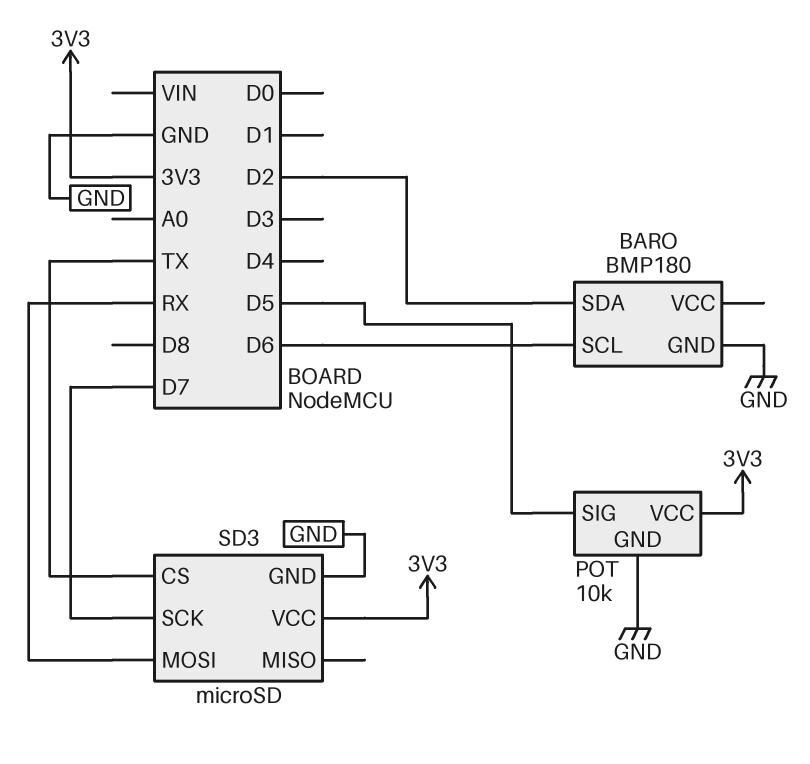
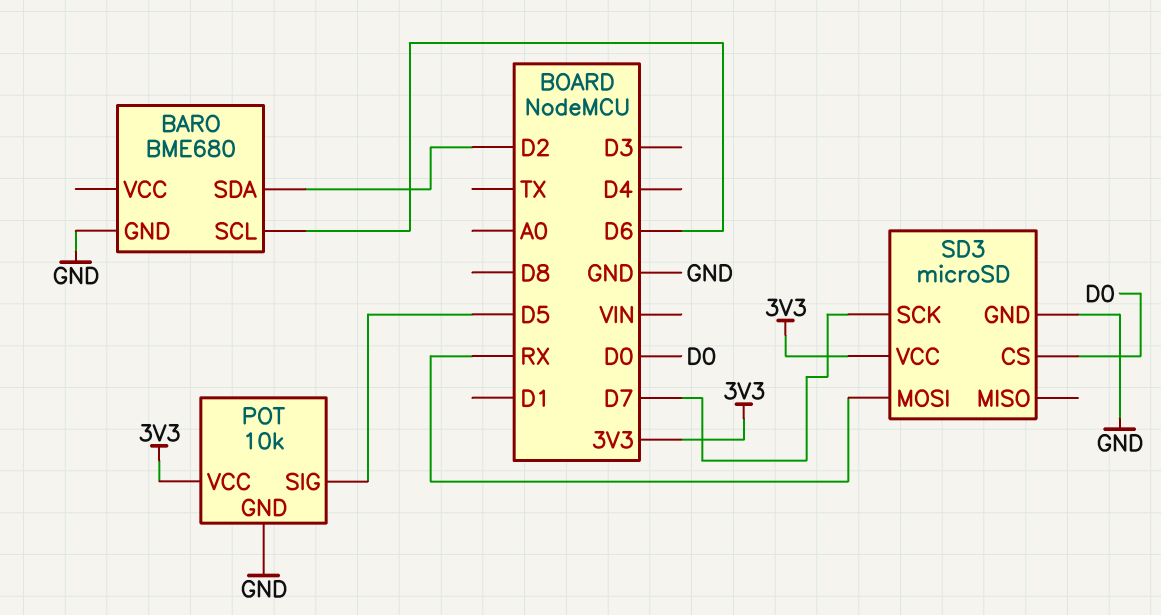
BARO: BMP180 -> BME680
SD3 pin CS: TX -> D0

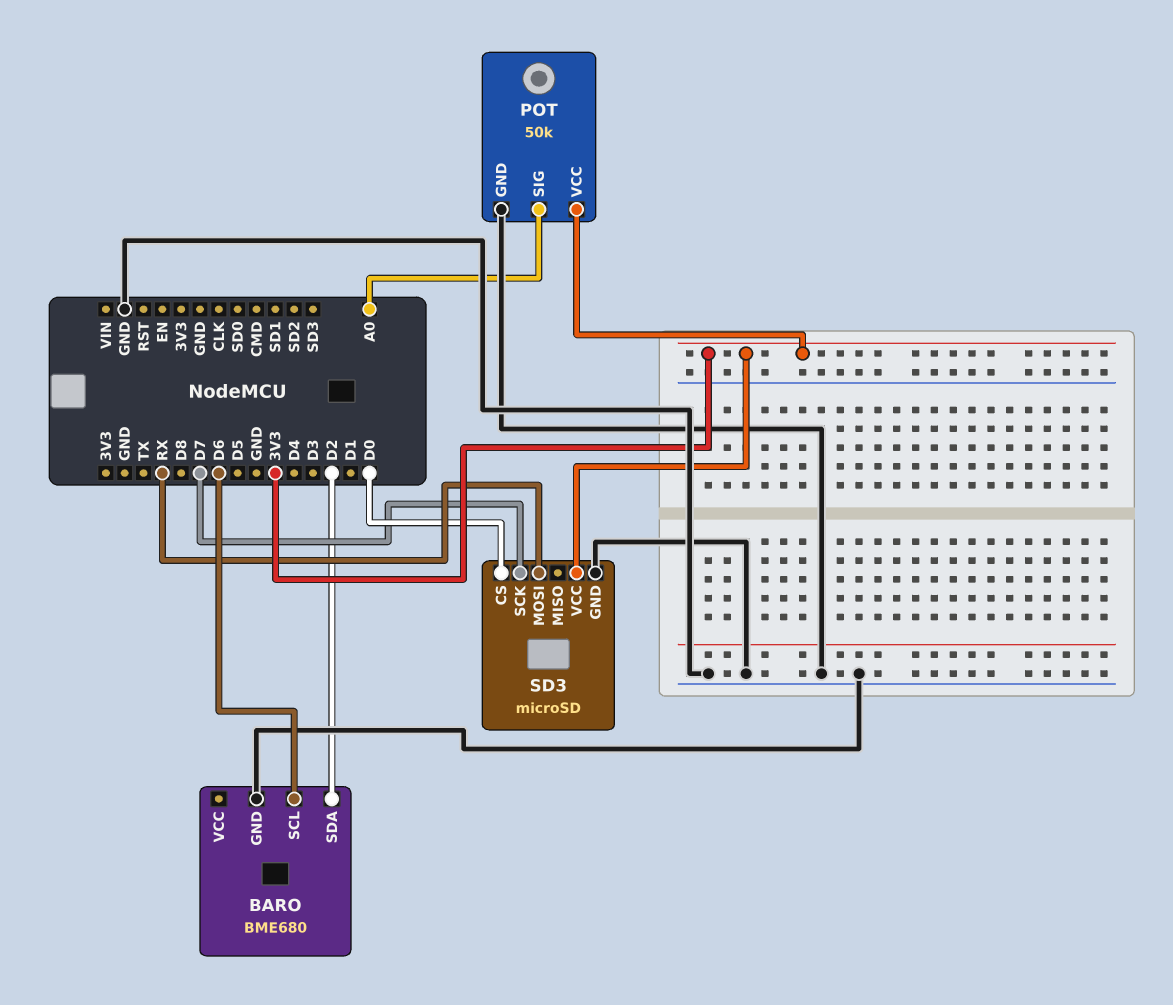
POT: 10k -> 50k
POT pin SIG: D5 -> A0

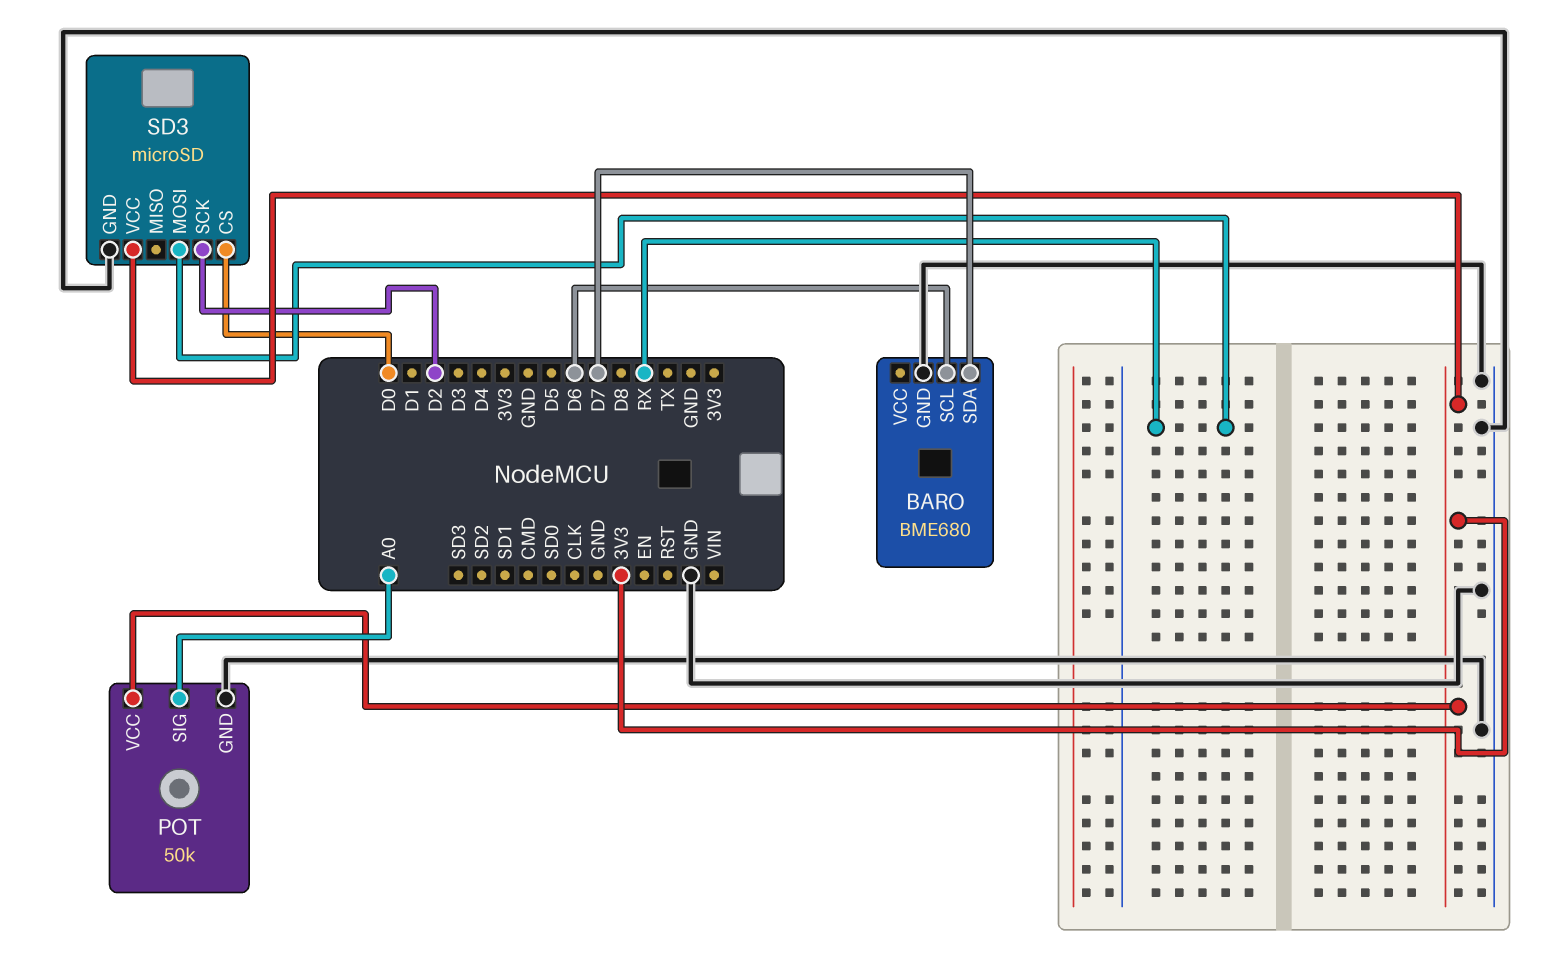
BARO pin SDA: D2 -> D7
SD3 pin SCK: D7 -> D2

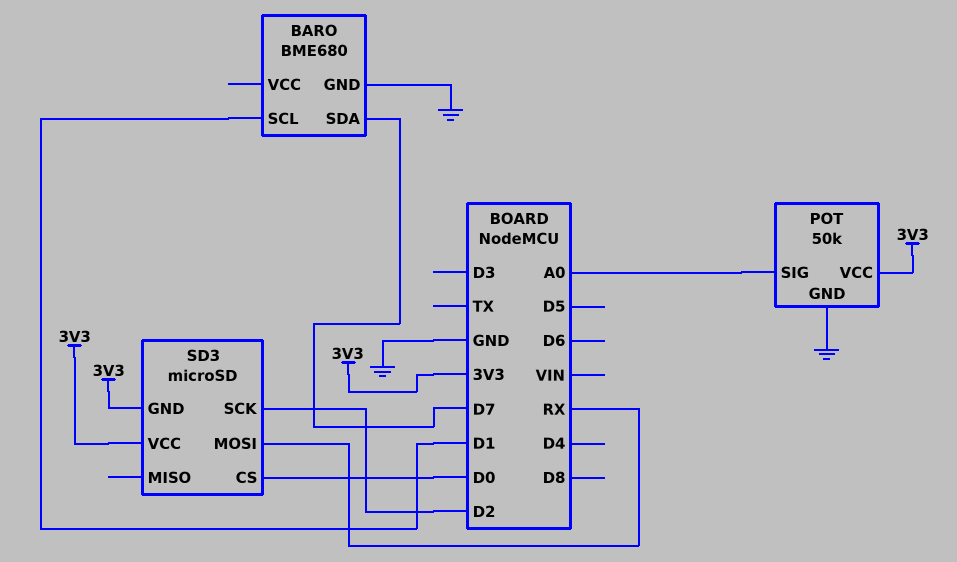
BARO pin SCL: D6 -> D1
SD3 pin GND: GND -> 3V3

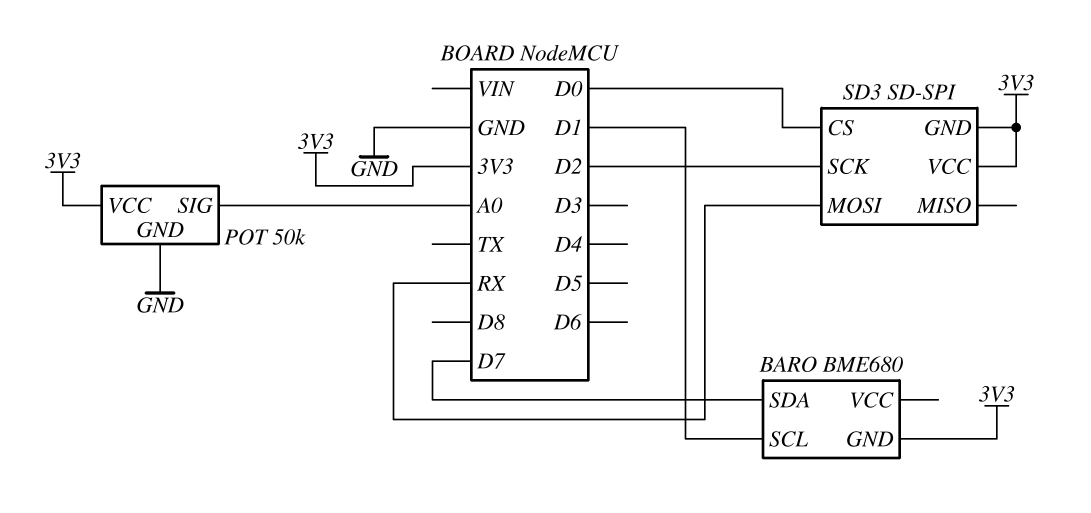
BARO pin GND: GND -> 3V3
SD3: microSD -> SD-SPI

